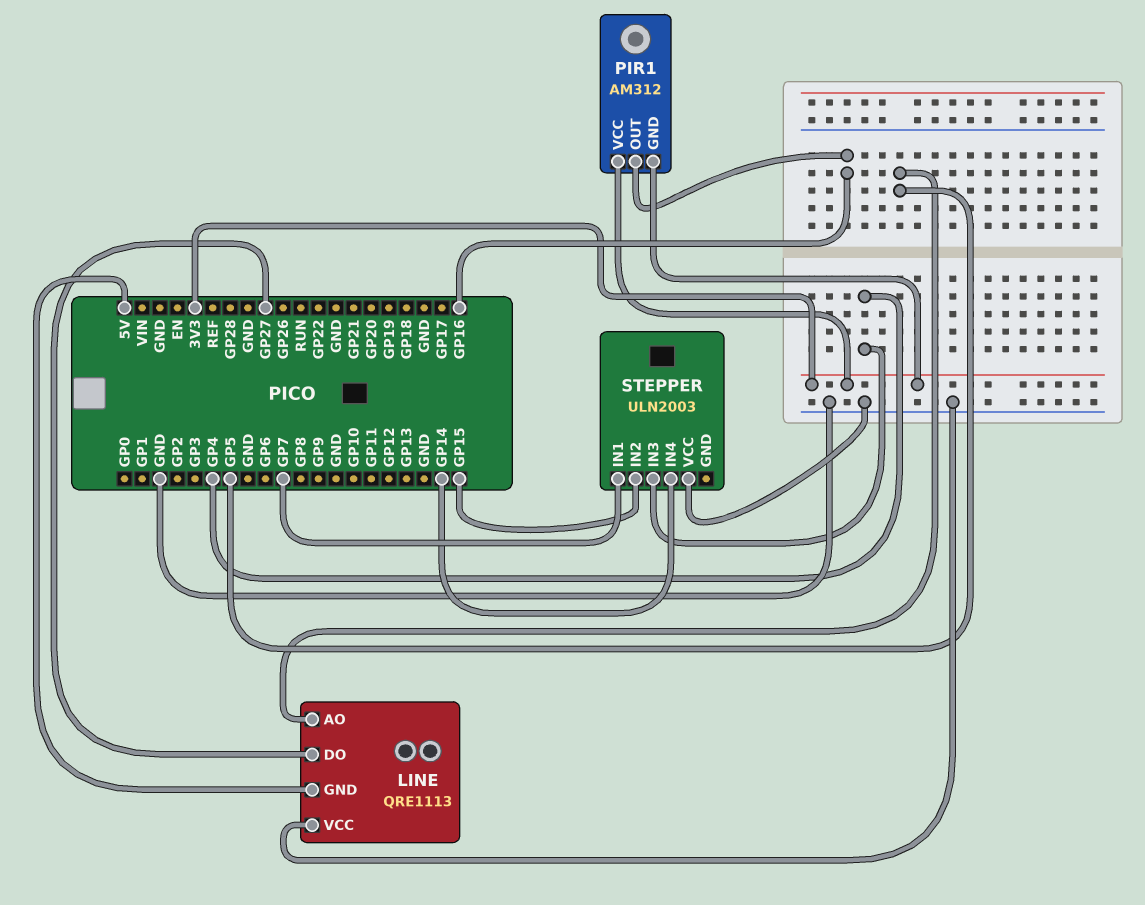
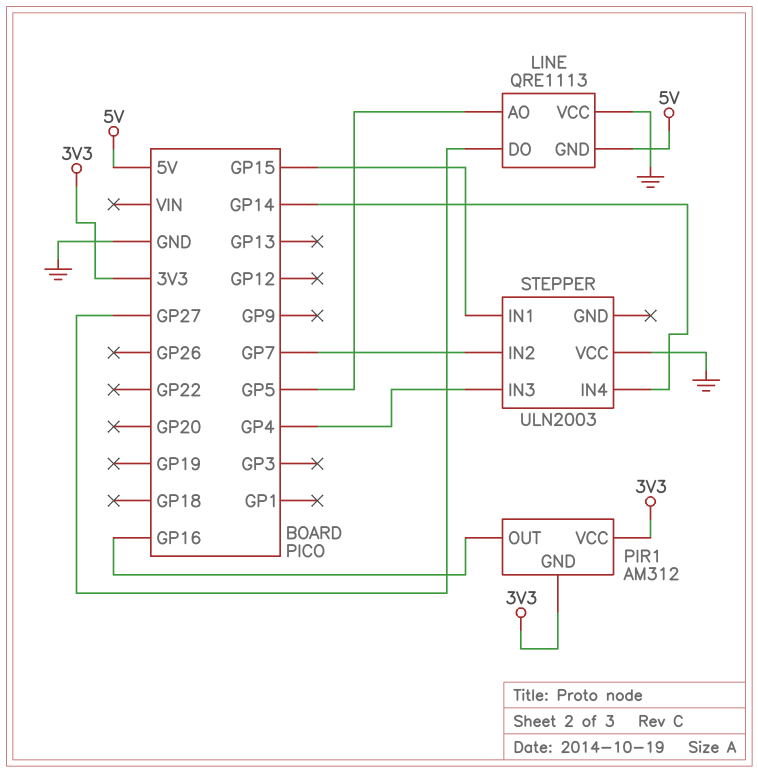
STEPPER pin IN1: GP7 -> GP15
STEPPER pin IN2: GP15 -> GP7

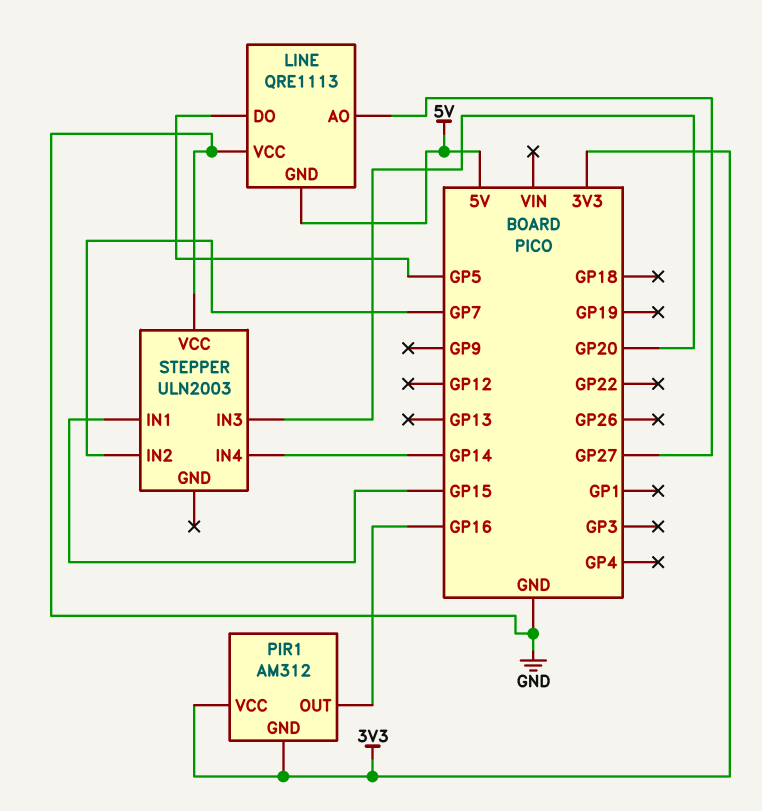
LINE pin AO: GP5 -> GP27
LINE pin DO: GP27 -> GP5
STEPPER pin IN3: GP4 -> GP20

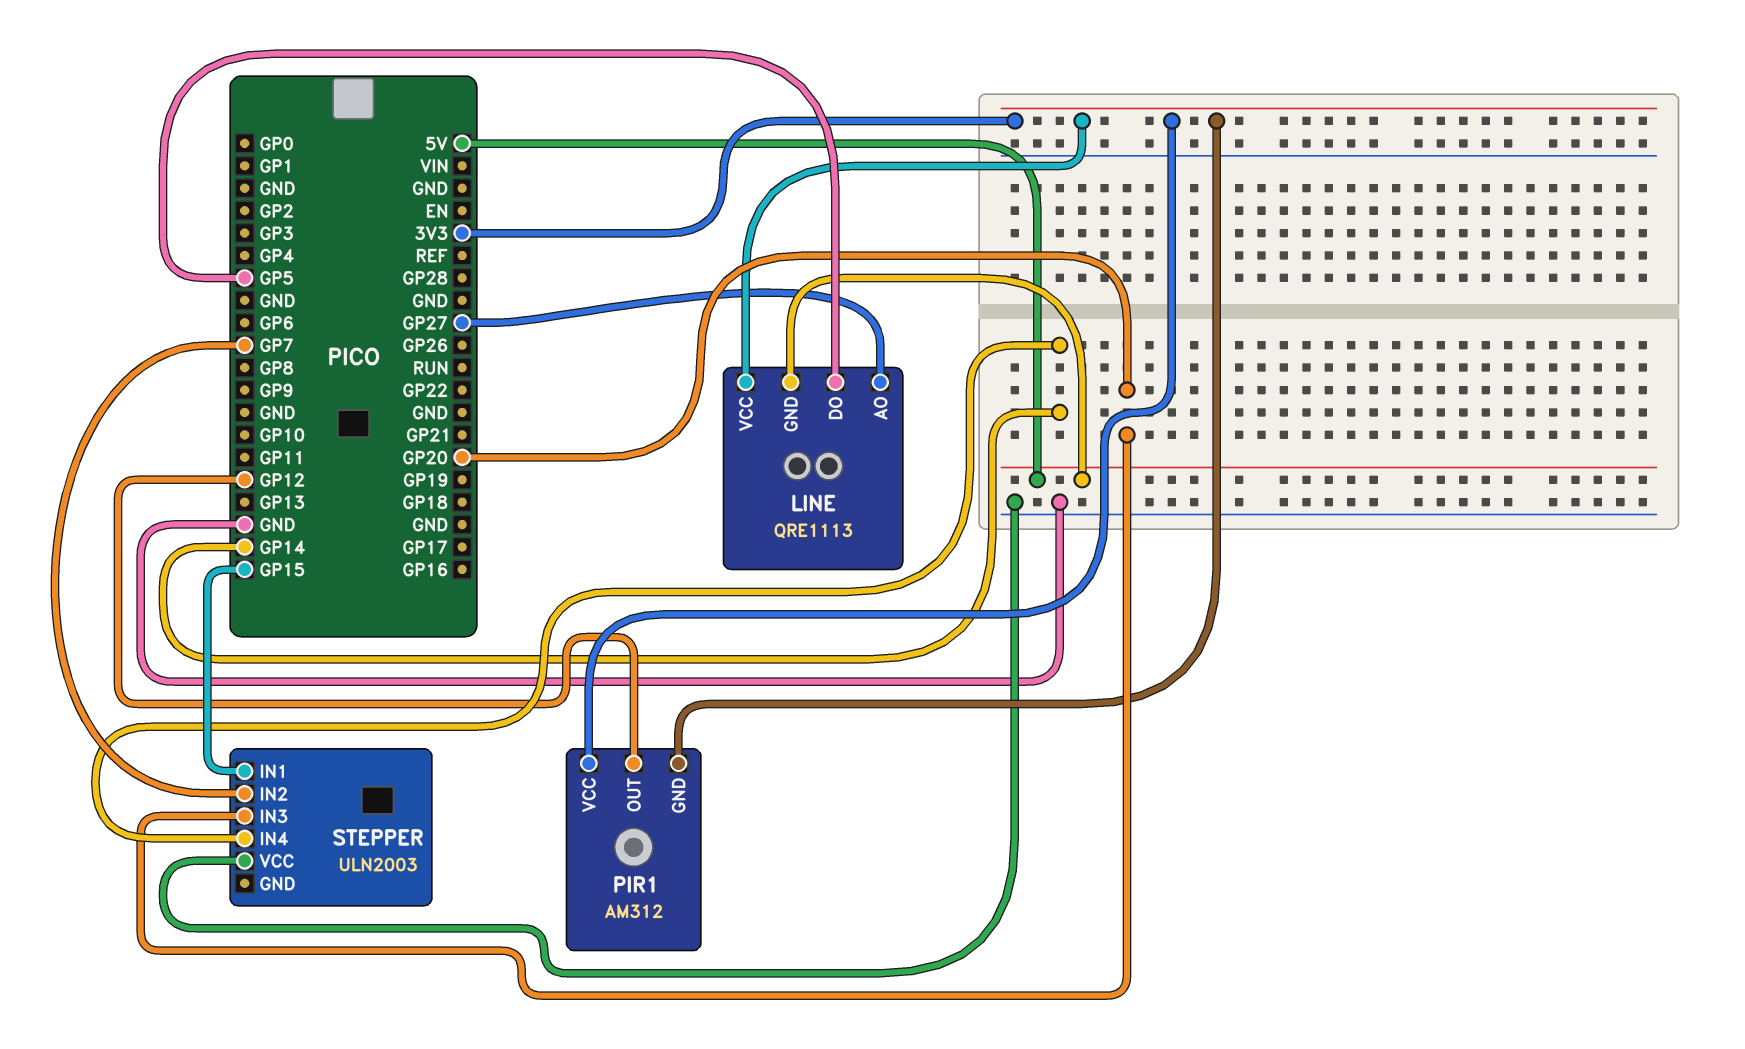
LINE pin VCC: GND -> 3V3
PIR1 pin OUT: GP16 -> GP12

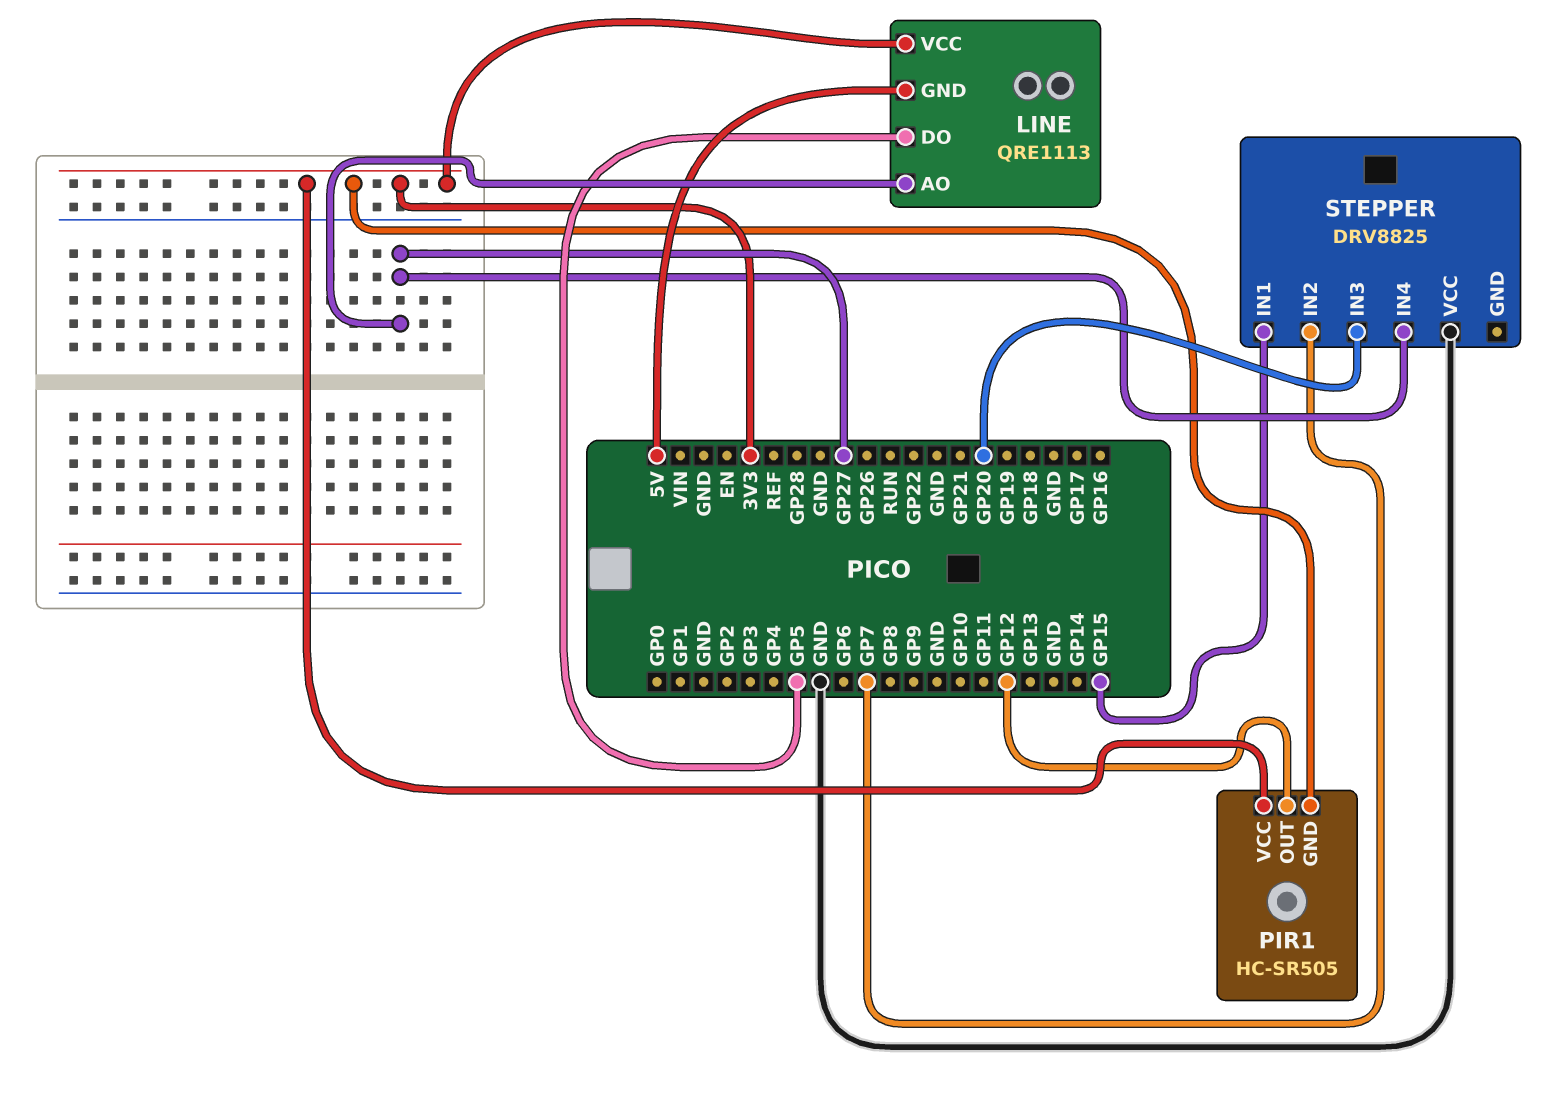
PIR1: AM312 -> HC-SR505
STEPPER: ULN2003 -> DRV8825
STEPPER pin IN4: GP14 -> GP27

